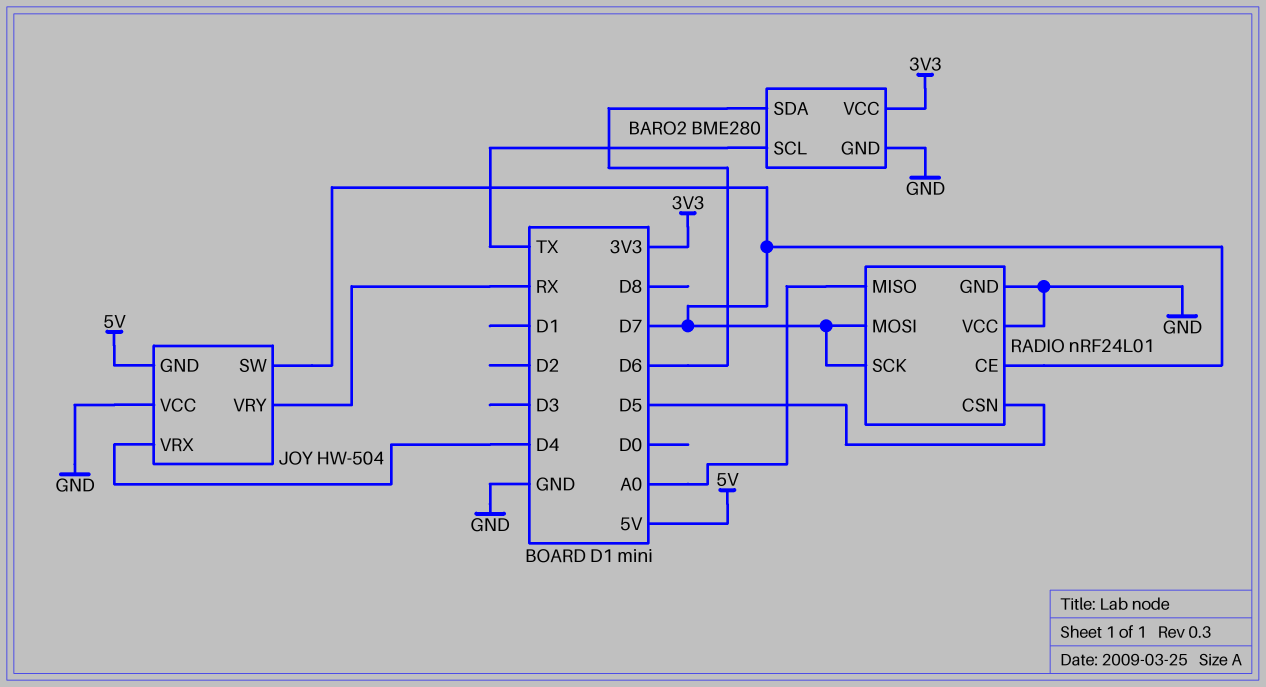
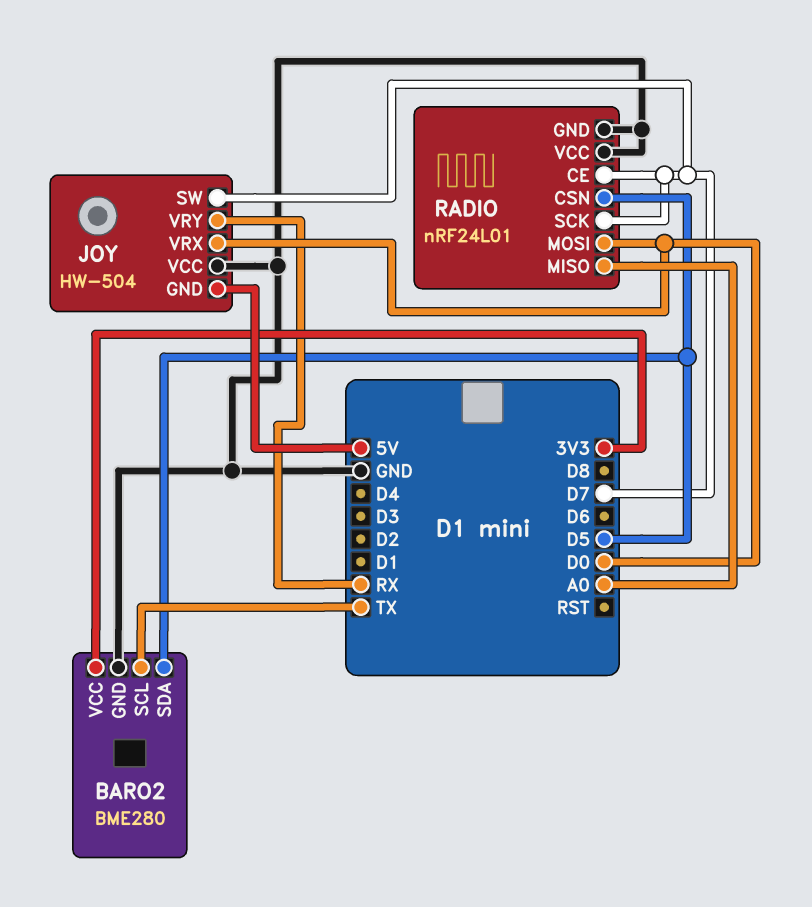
BARO2 pin SDA: D6 -> D5
JOY pin VRX: D4 -> D0
RADIO pin MOSI: D7 -> D0

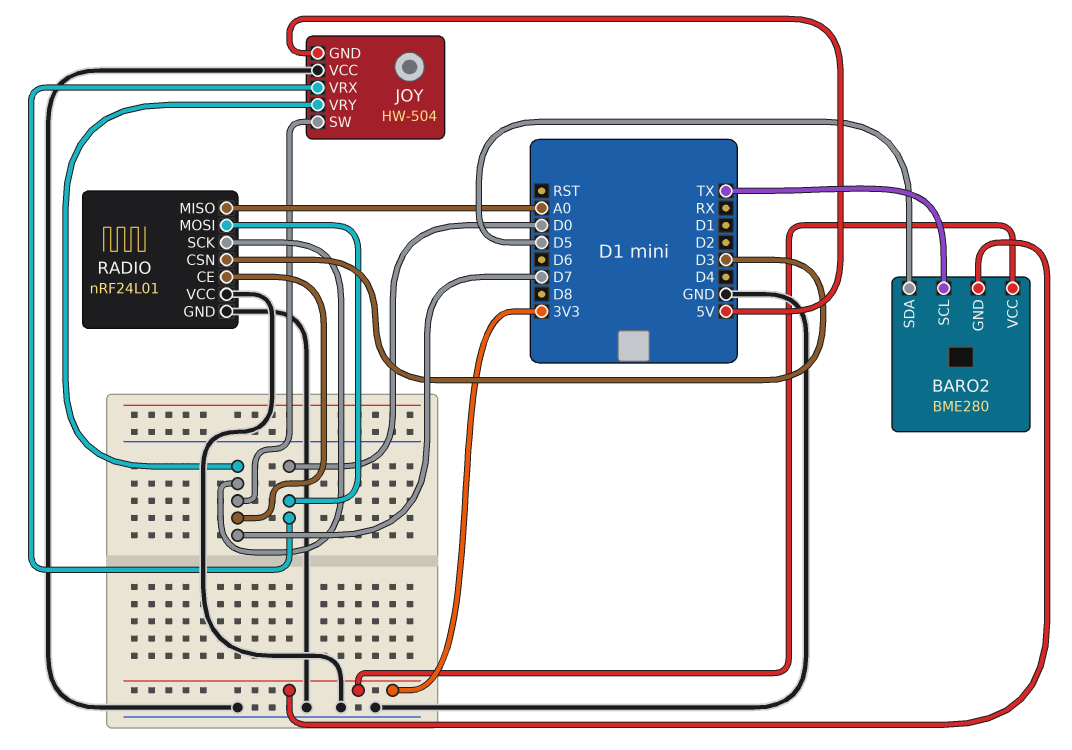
BARO2 pin GND: GND -> 3V3
JOY pin VRY: RX -> D7
RADIO pin CSN: D5 -> D3

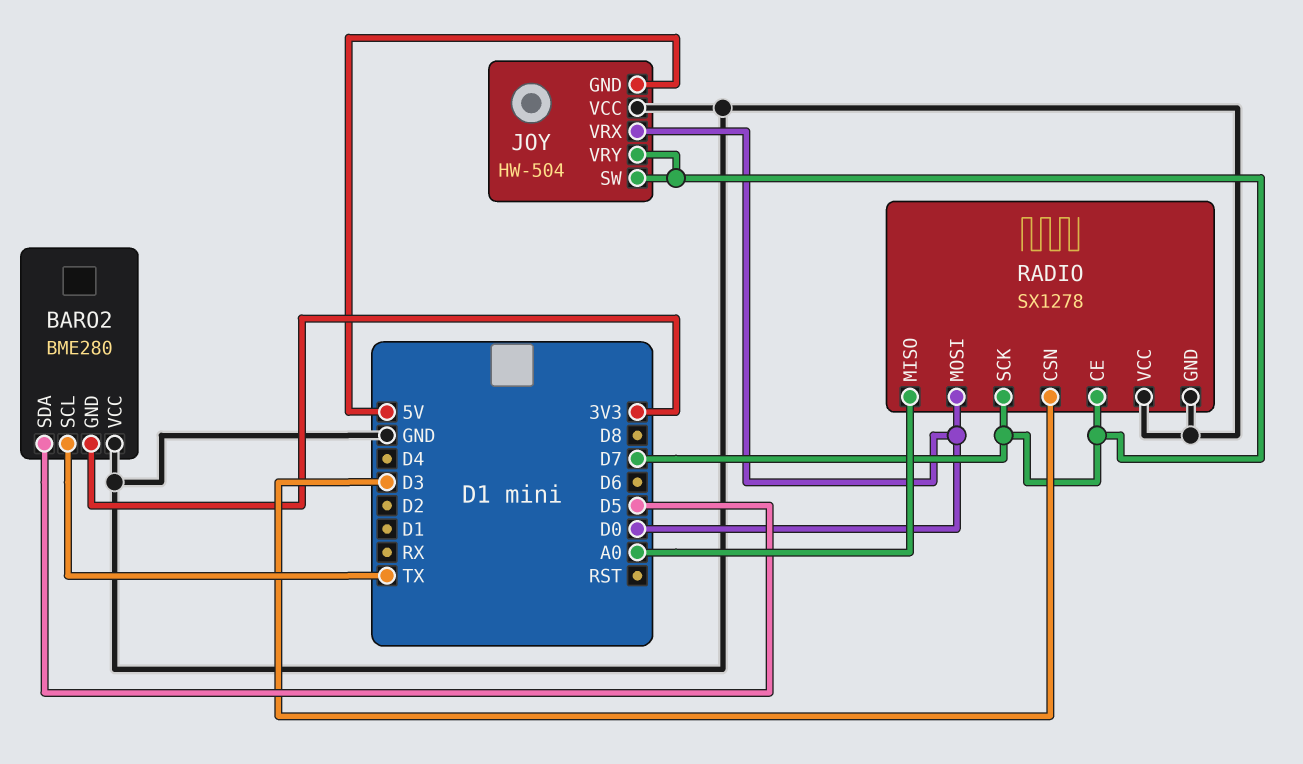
BARO2 pin VCC: 3V3 -> GND
RADIO: nRF24L01 -> SX1278

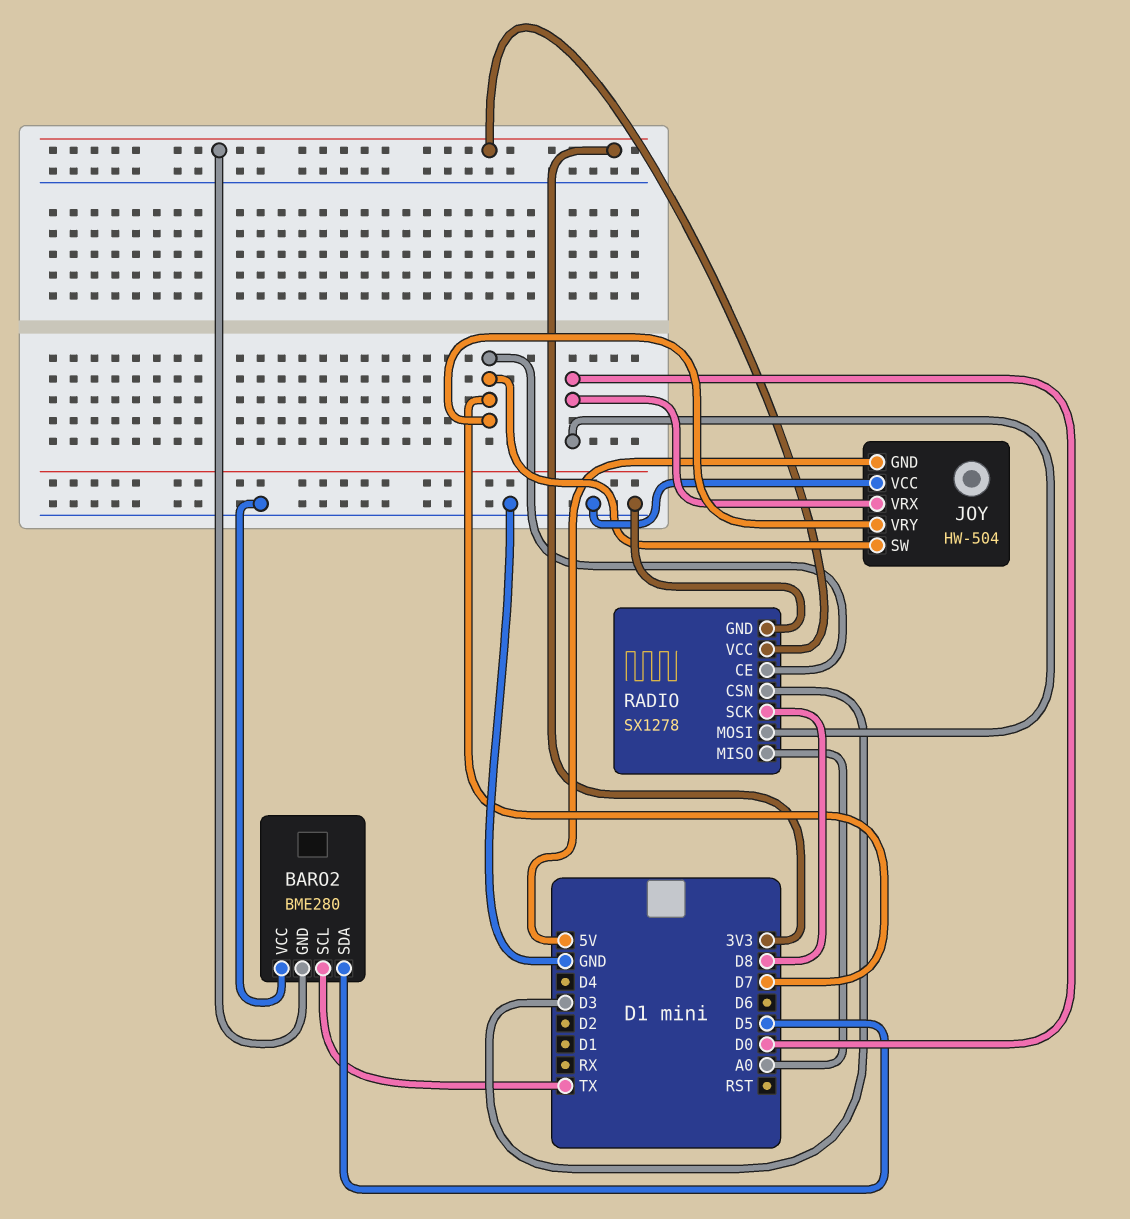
RADIO pin SCK: D7 -> D8
RADIO pin VCC: GND -> 3V3

